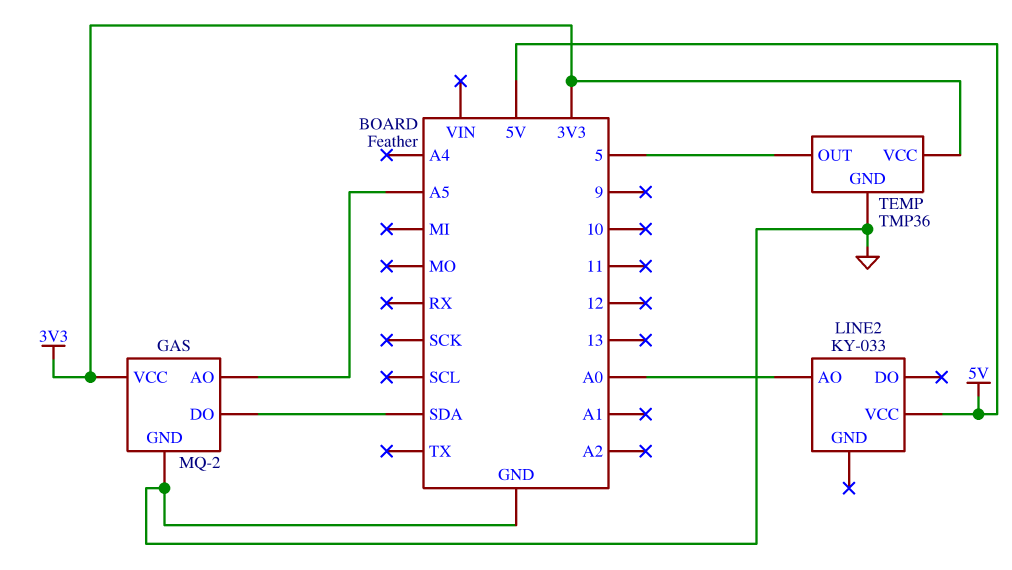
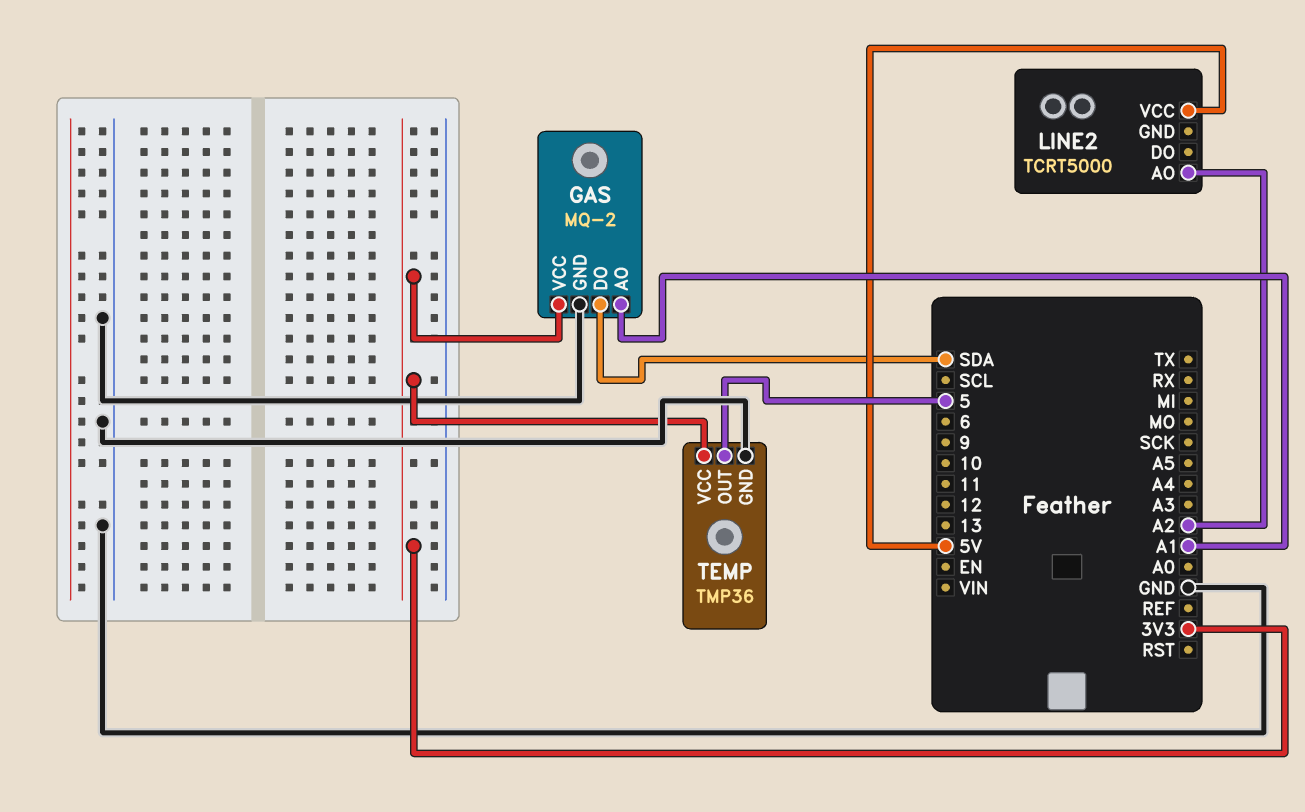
GAS pin AO: A5 -> A1
LINE2: KY-033 -> TCRT5000
LINE2 pin AO: A0 -> A2

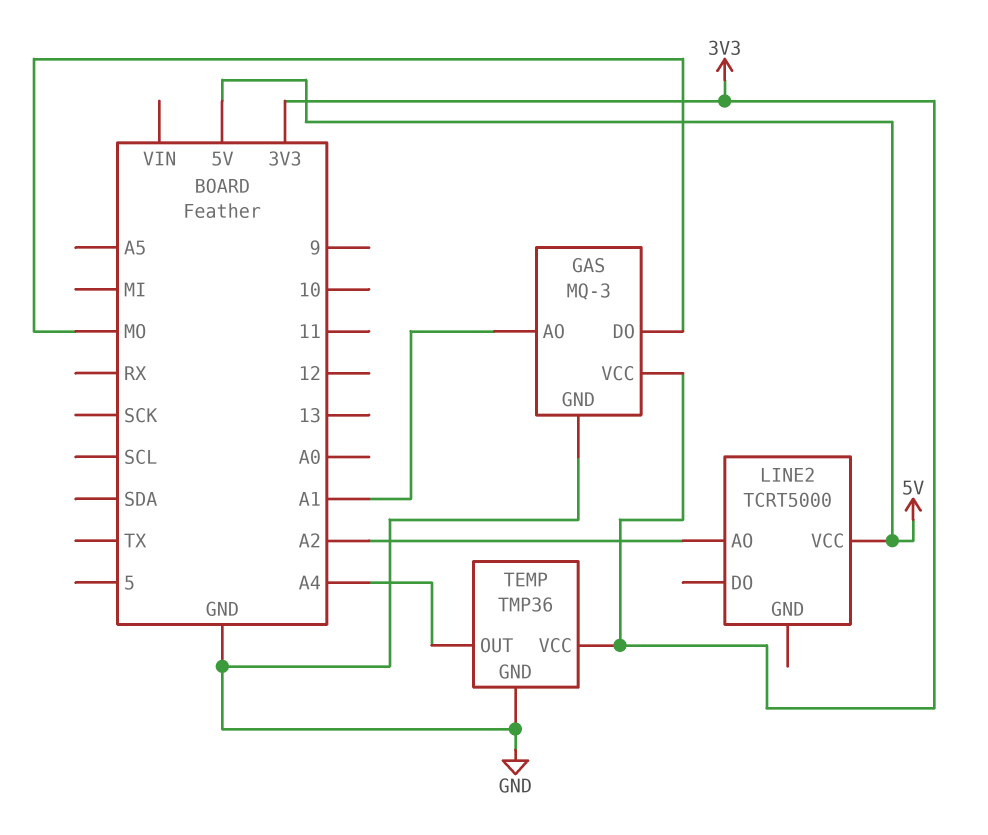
GAS: MQ-2 -> MQ-3
GAS pin DO: SDA -> MO
TEMP pin OUT: 5 -> A4

